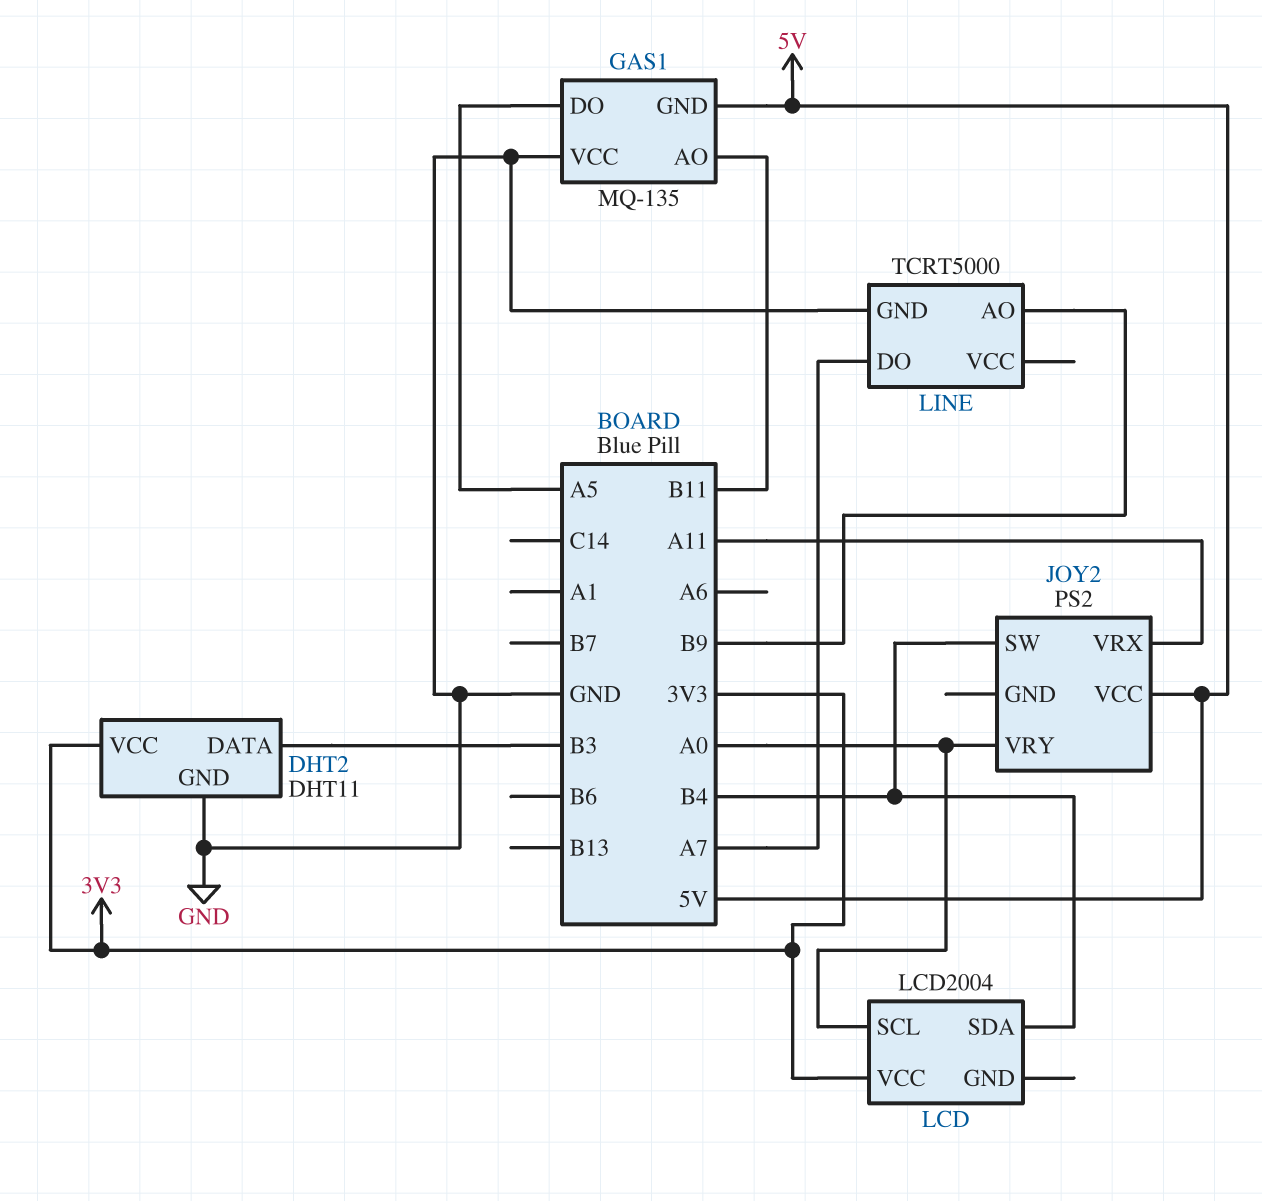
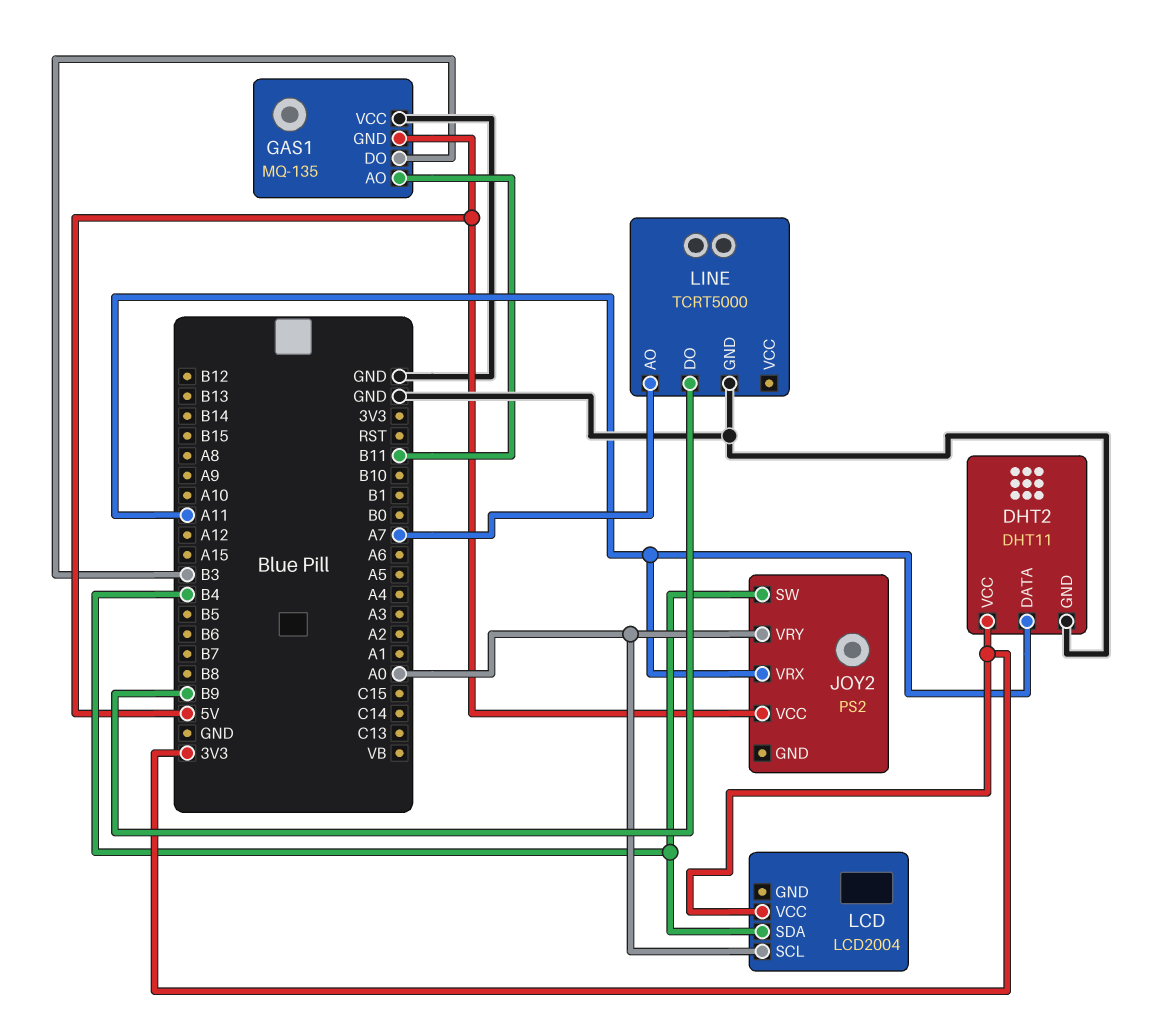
DHT2 pin DATA: B3 -> A11
GAS1 pin DO: A5 -> B3
LINE pin AO: B9 -> A7
LINE pin DO: A7 -> B9

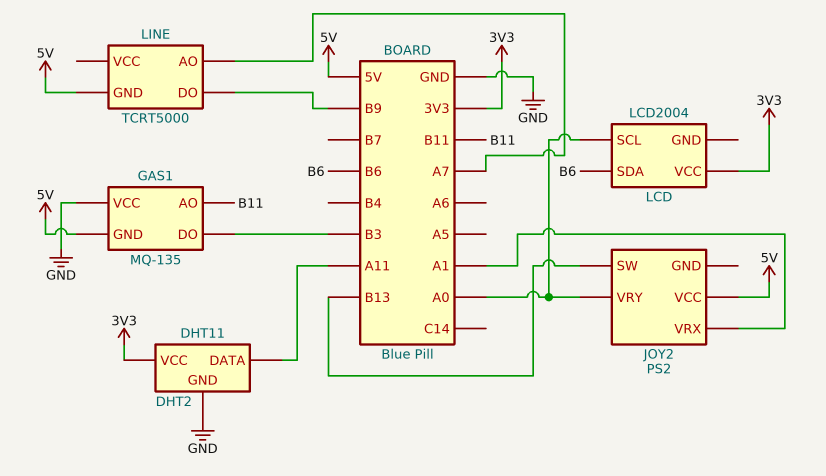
JOY2 pin SW: B4 -> B13
JOY2 pin VRX: A11 -> A1
LCD pin SDA: B4 -> B6
LINE pin GND: GND -> 5V

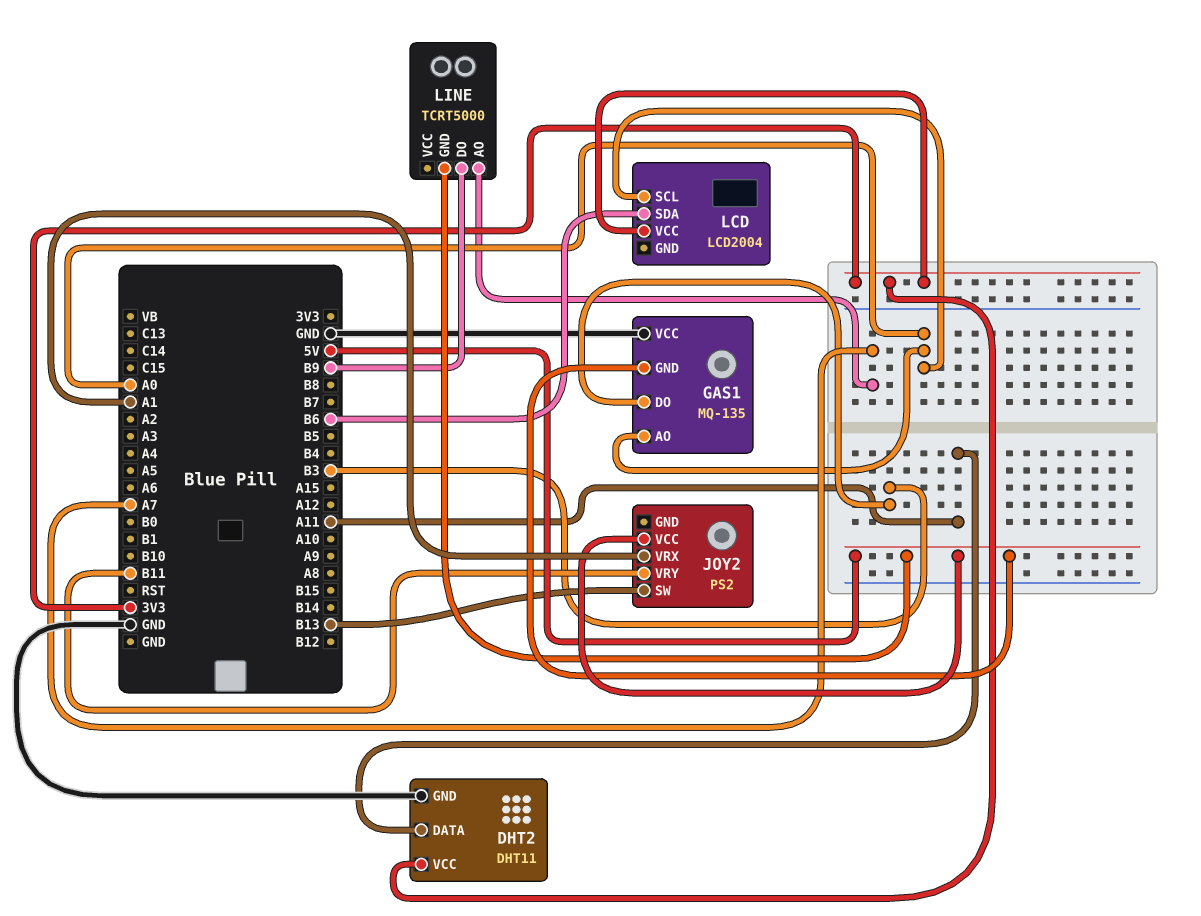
GAS1 pin AO: B11 -> A0
JOY2 pin VRY: A0 -> B11

